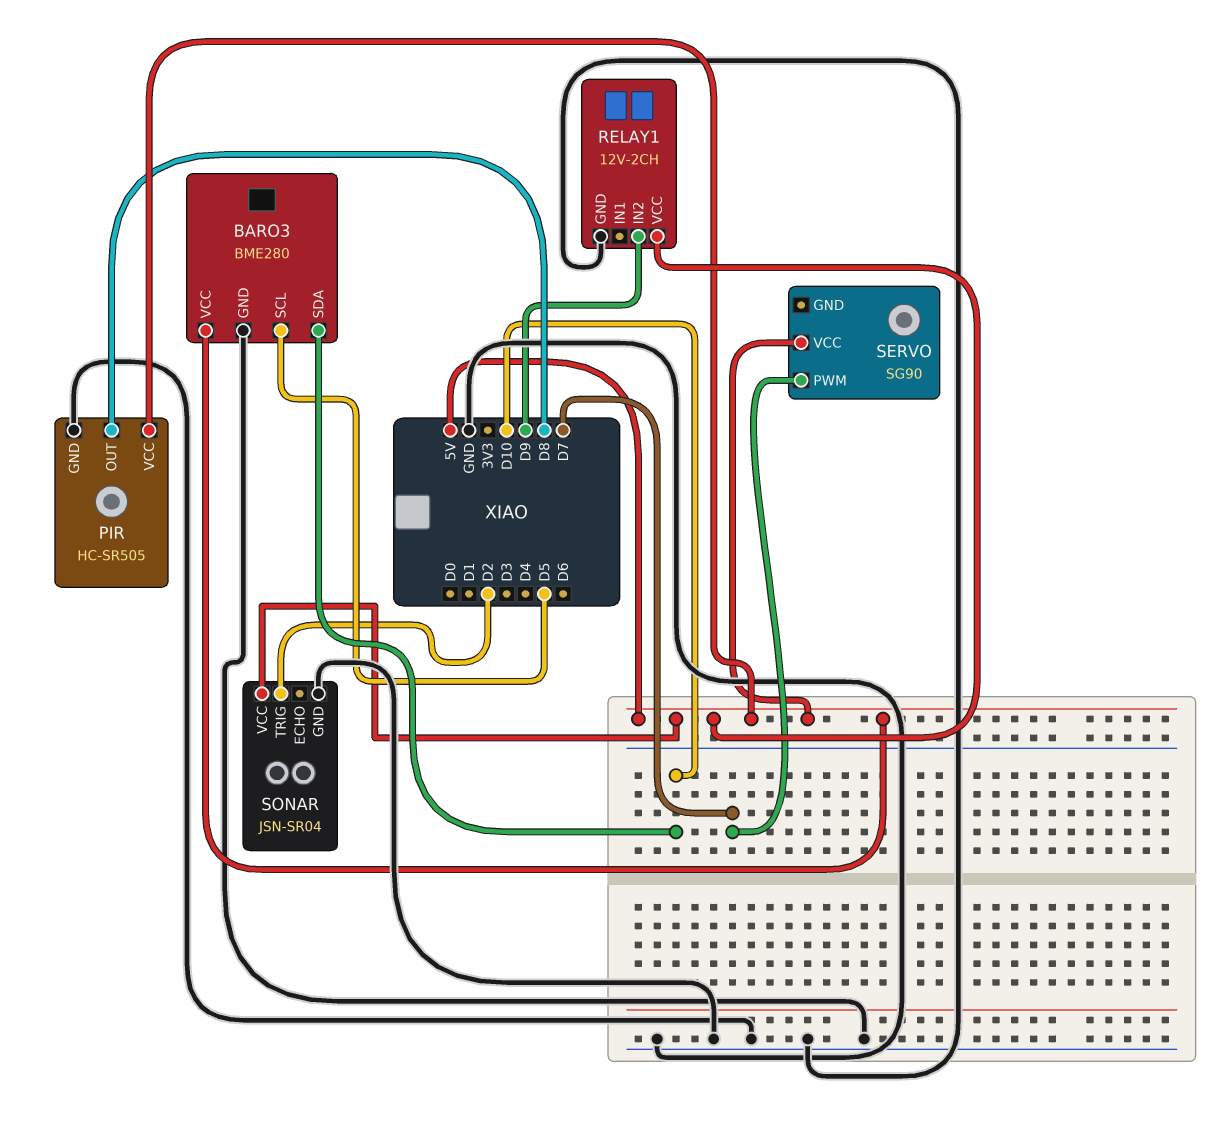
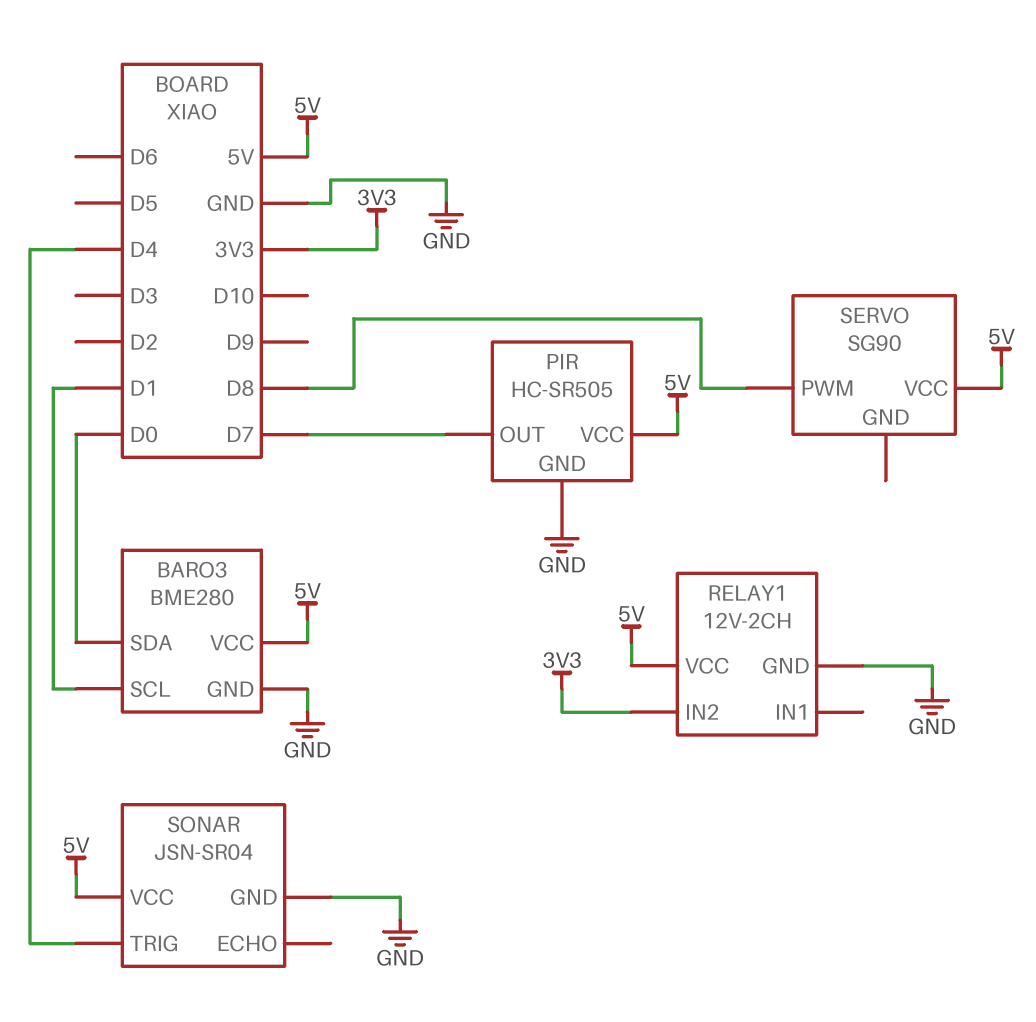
BARO3 pin SCL: D5 -> D1
BARO3 pin SDA: D10 -> D0
PIR pin OUT: D8 -> D7
RELAY1 pin IN2: D9 -> 3V3
SERVO pin PWM: D7 -> D8
SONAR pin TRIG: D2 -> D4

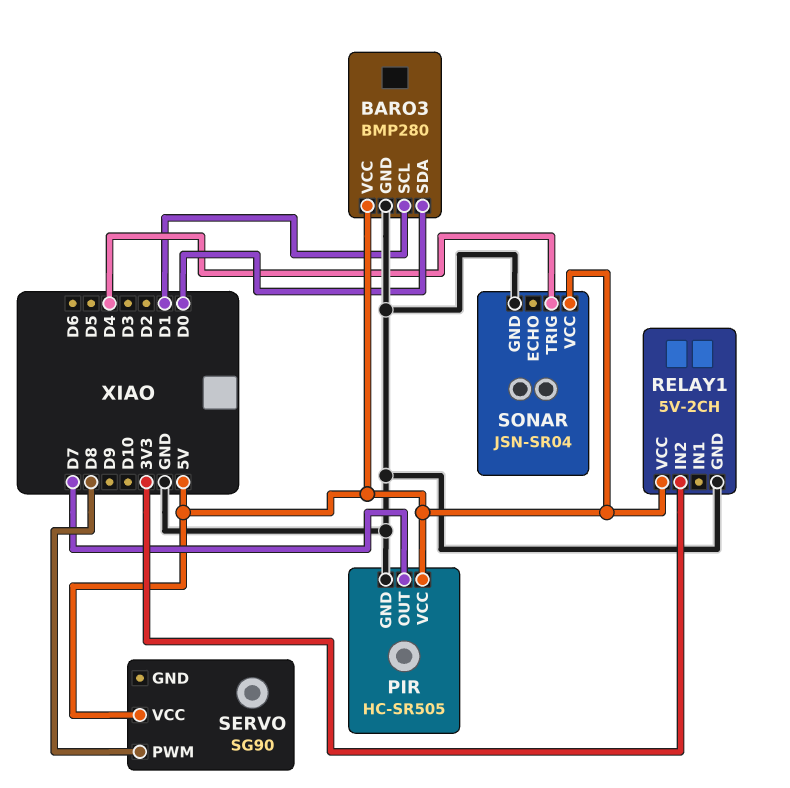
BARO3: BME280 -> BMP280
RELAY1: 12V-2CH -> 5V-2CH

